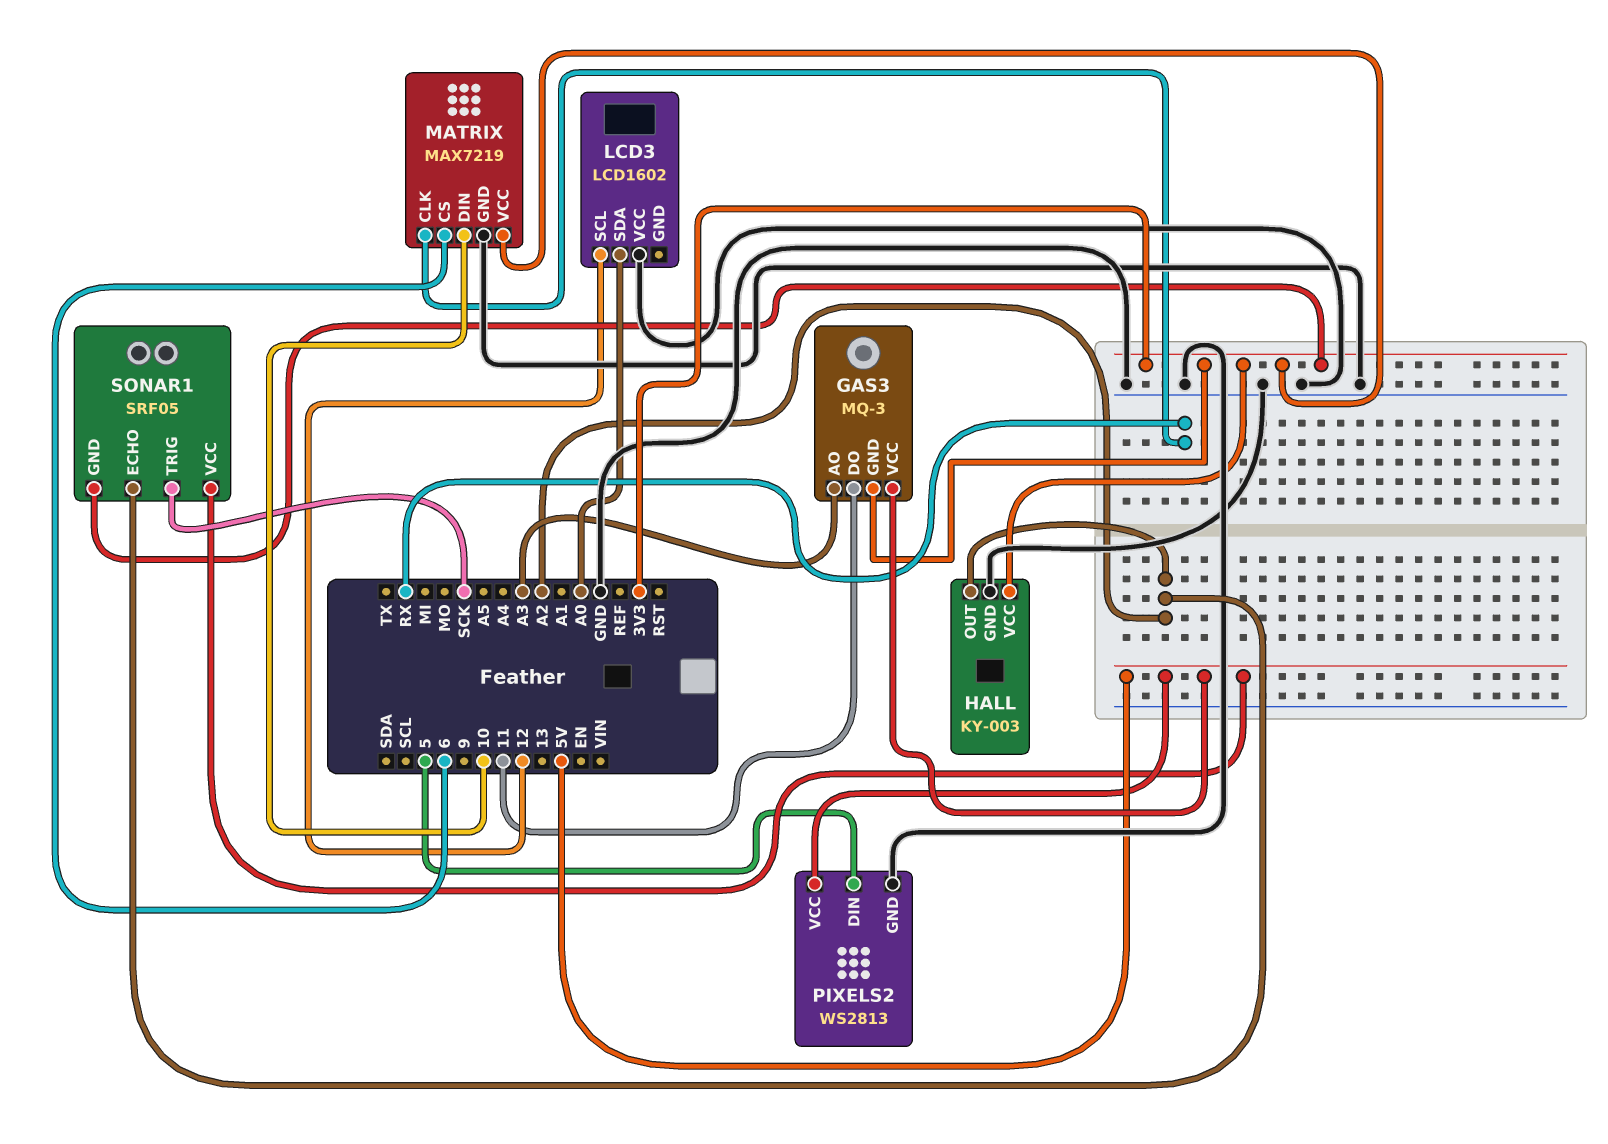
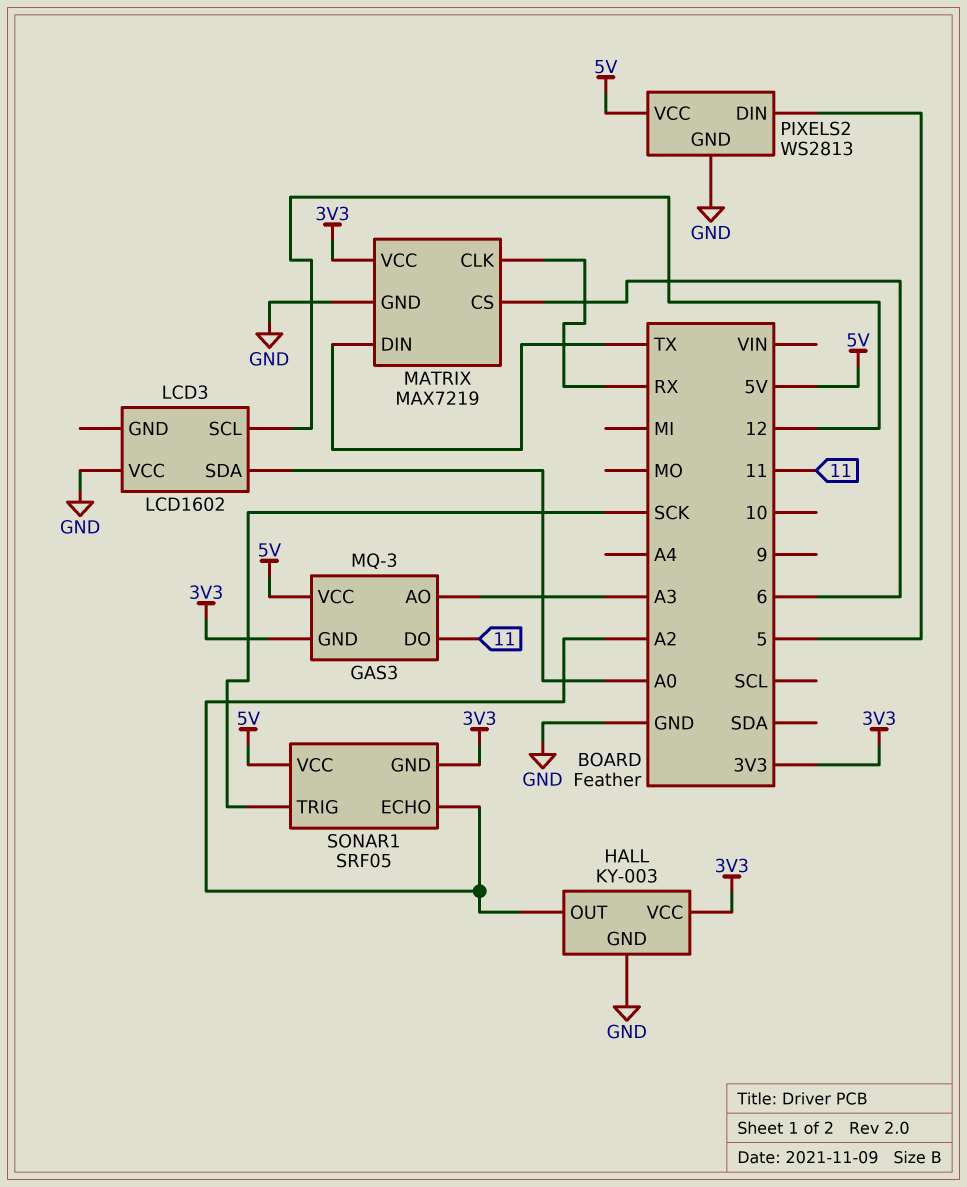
MATRIX pin DIN: 10 -> TX

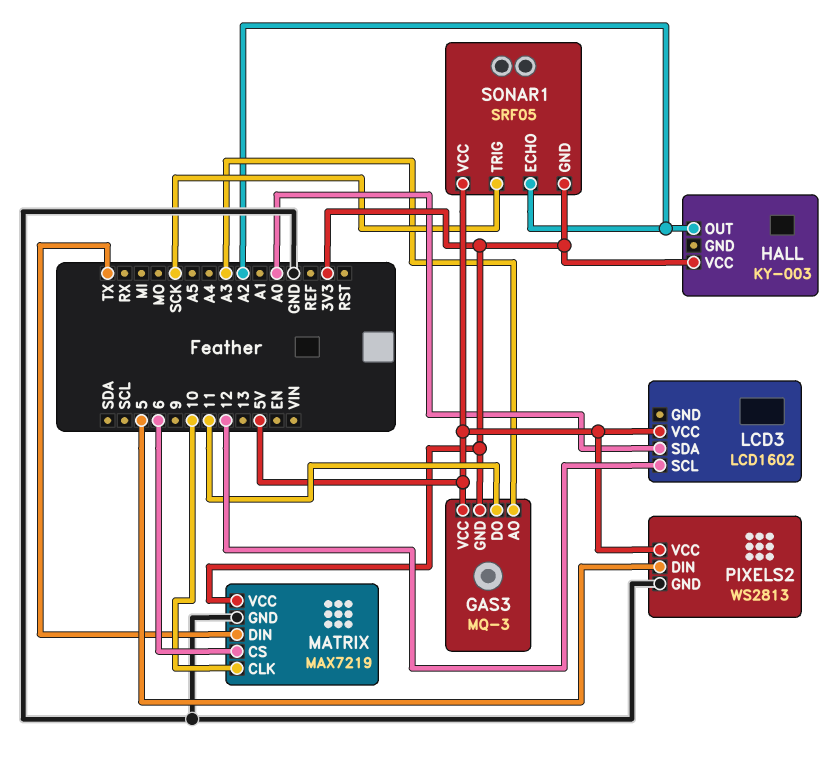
HALL pin GND: GND -> none
LCD3 pin VCC: GND -> 5V
MATRIX pin CLK: RX -> 10

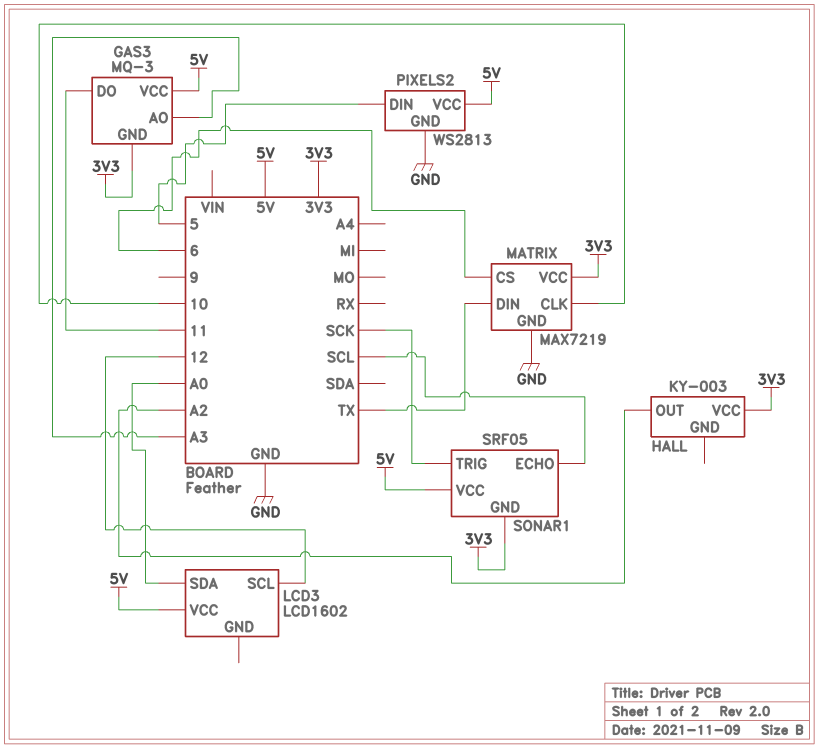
SONAR1 pin ECHO: A2 -> SCL

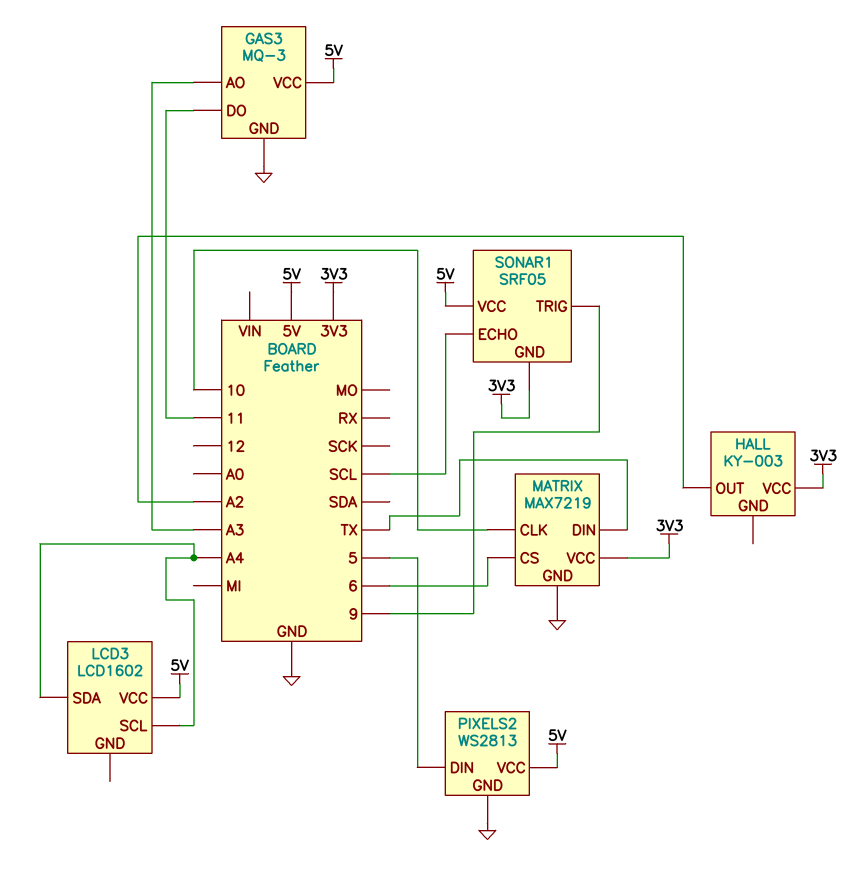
GAS3 pin GND: 3V3 -> GND
LCD3 pin SCL: 12 -> A4
LCD3 pin SDA: A0 -> A4
SONAR1 pin TRIG: SCK -> 9

